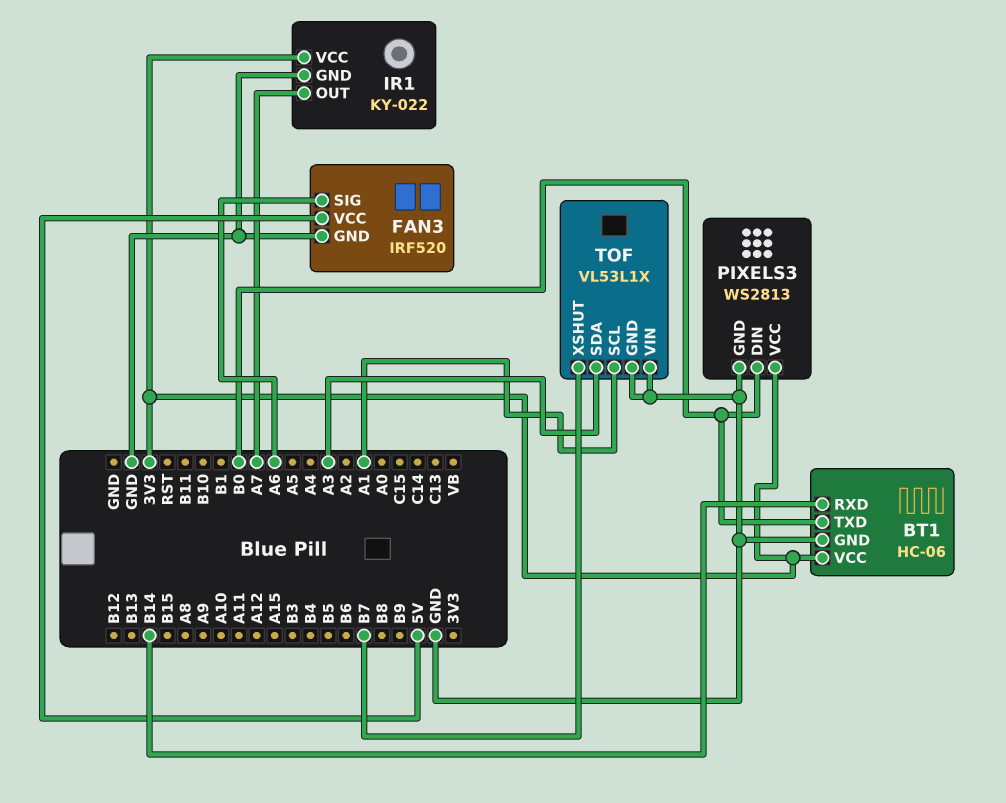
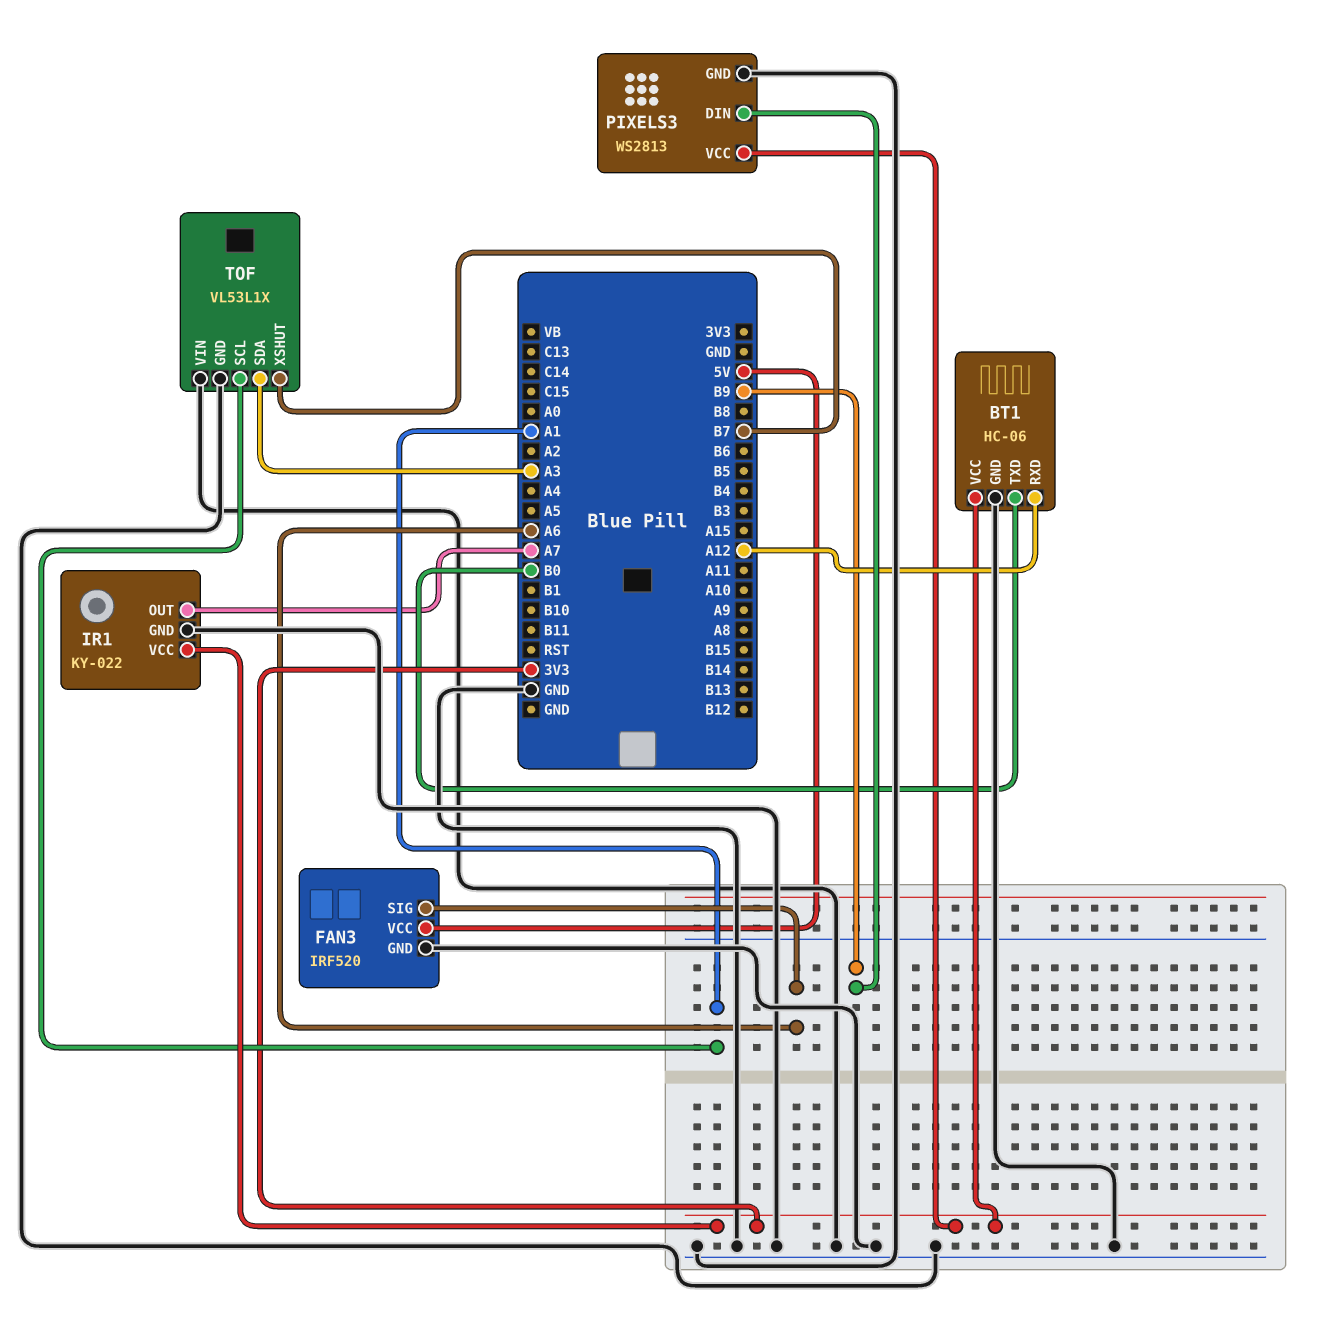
BT1 pin RXD: B14 -> A12
PIXELS3 pin DIN: B0 -> B9

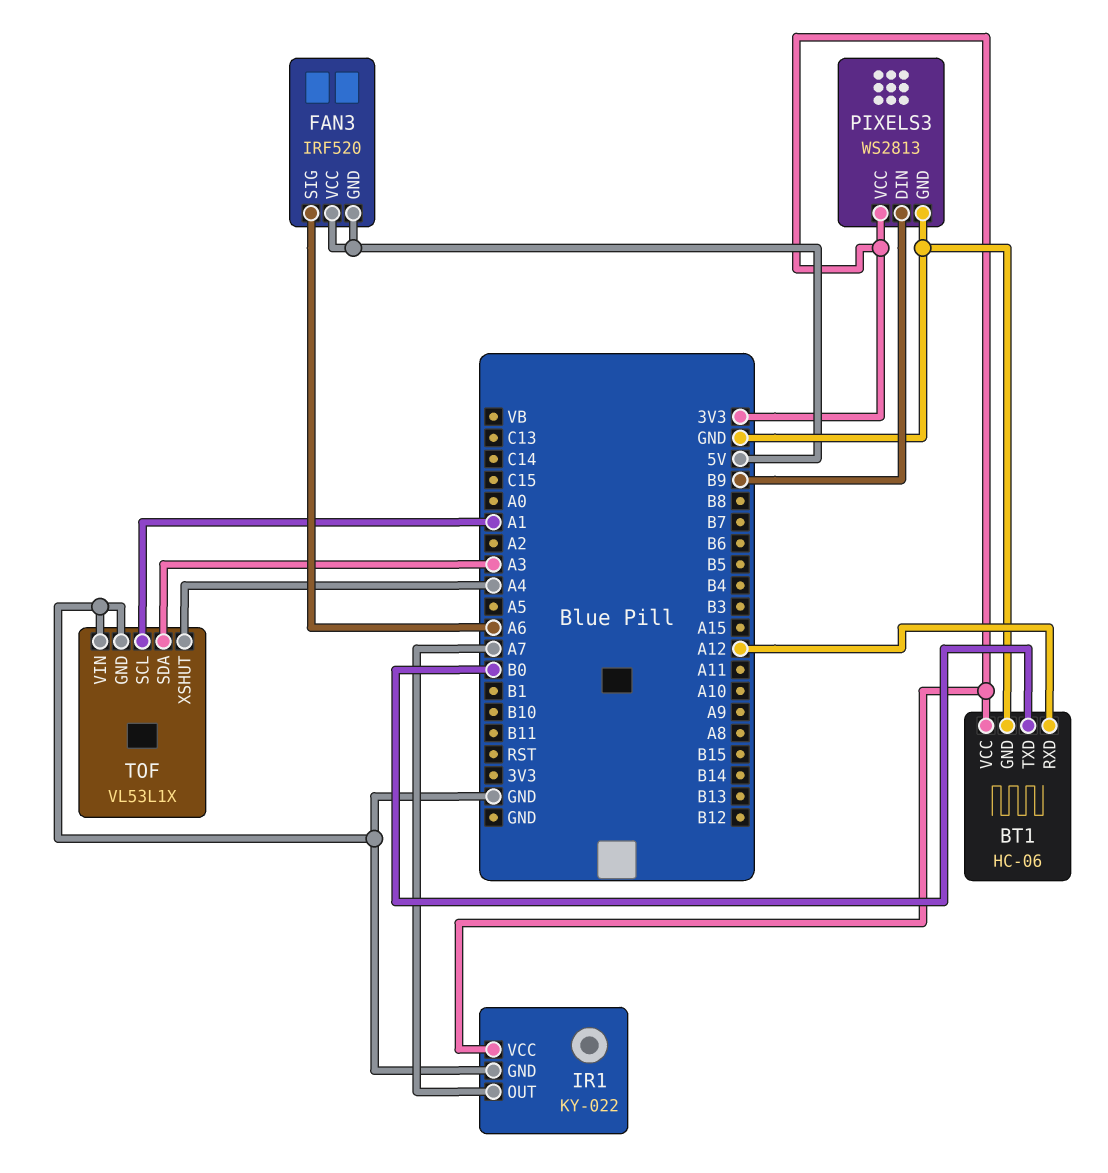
FAN3 pin GND: GND -> 5V
TOF pin XSHUT: B7 -> A4

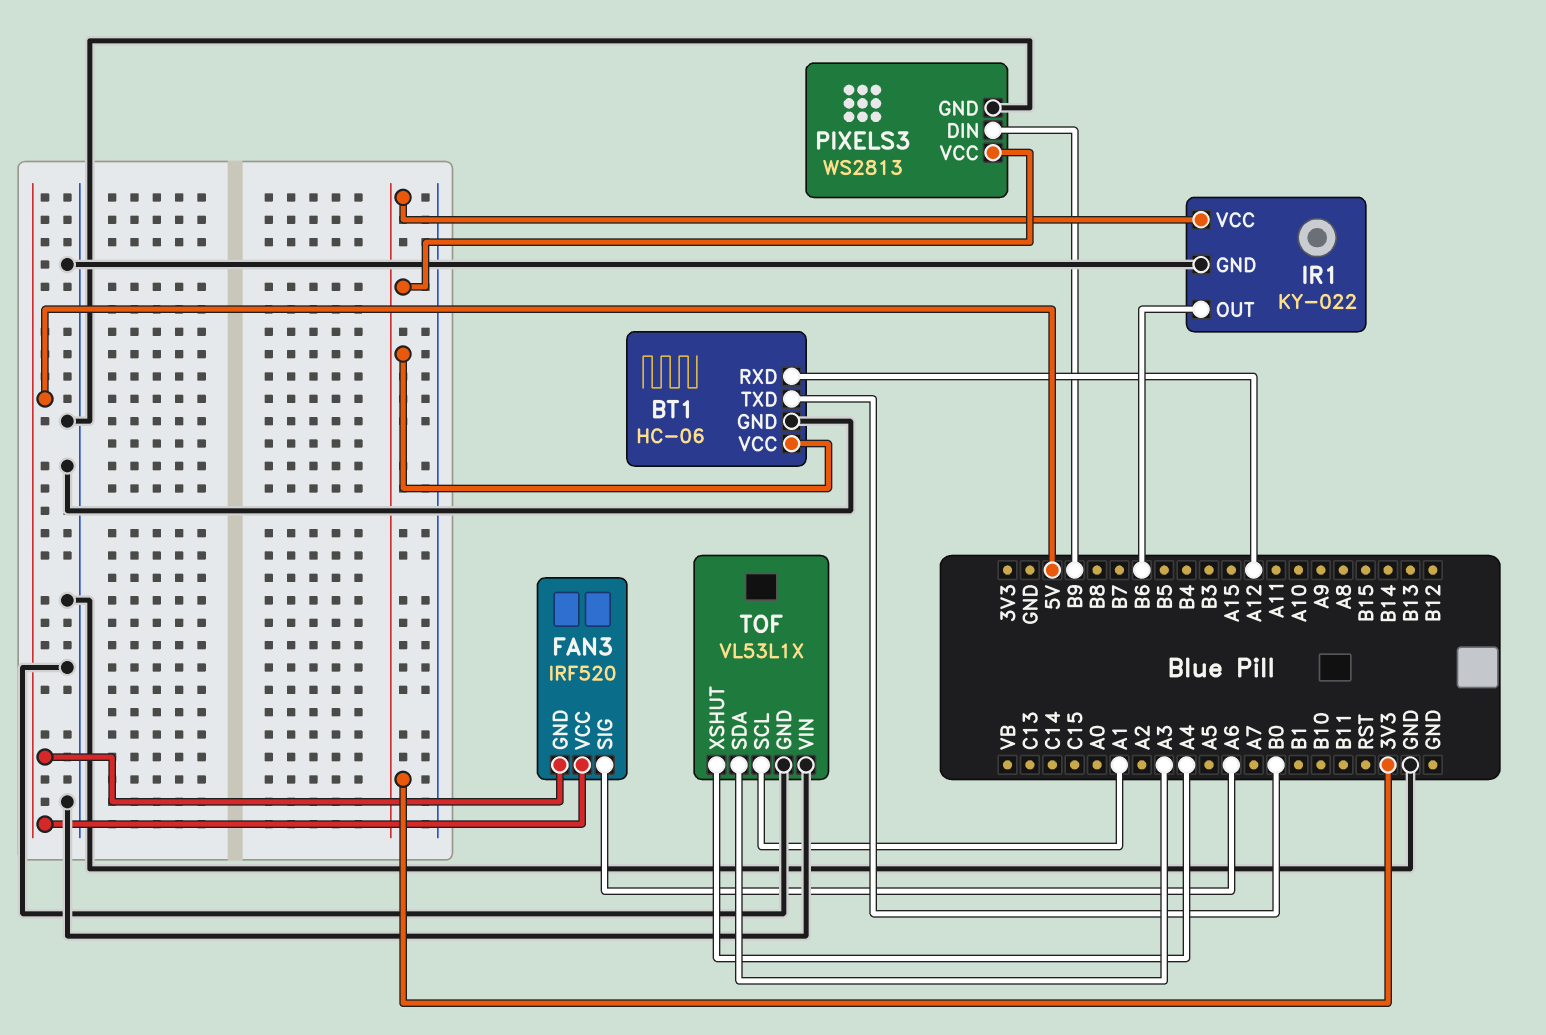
IR1 pin OUT: A7 -> B6

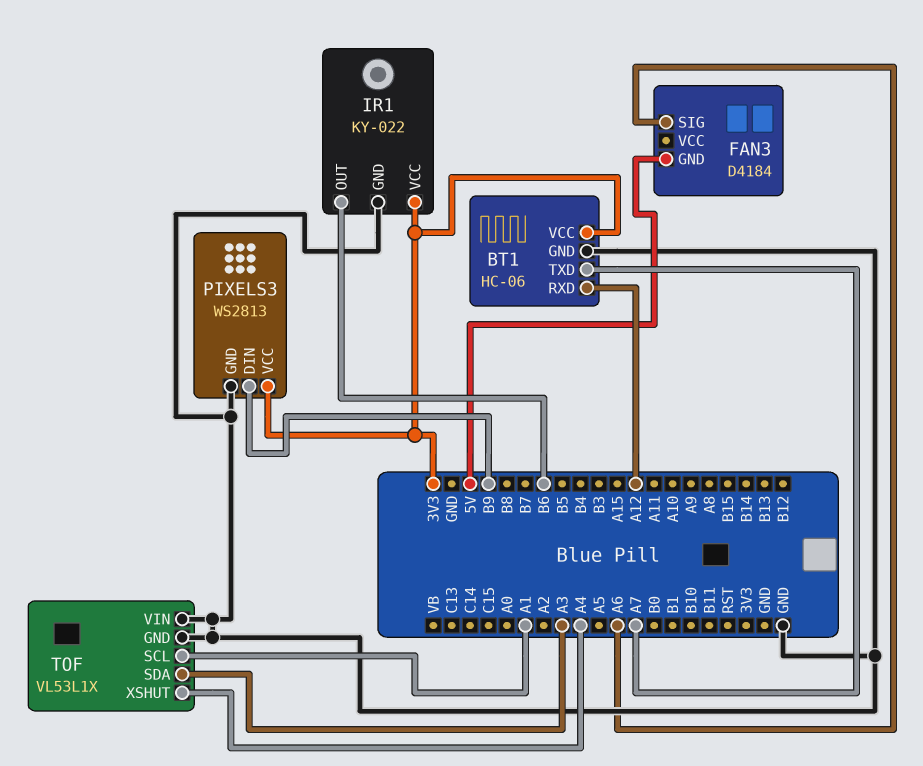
BT1 pin TXD: B0 -> A7
FAN3: IRF520 -> D4184
FAN3 pin VCC: 5V -> none

